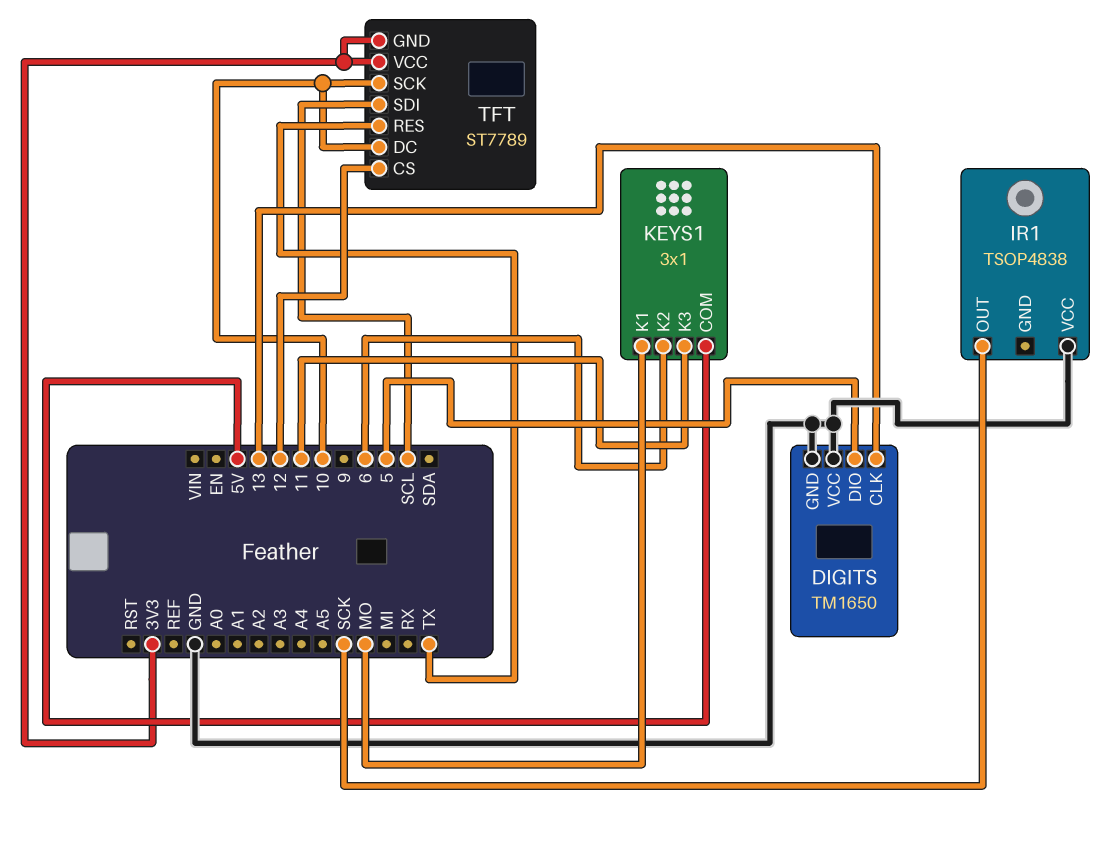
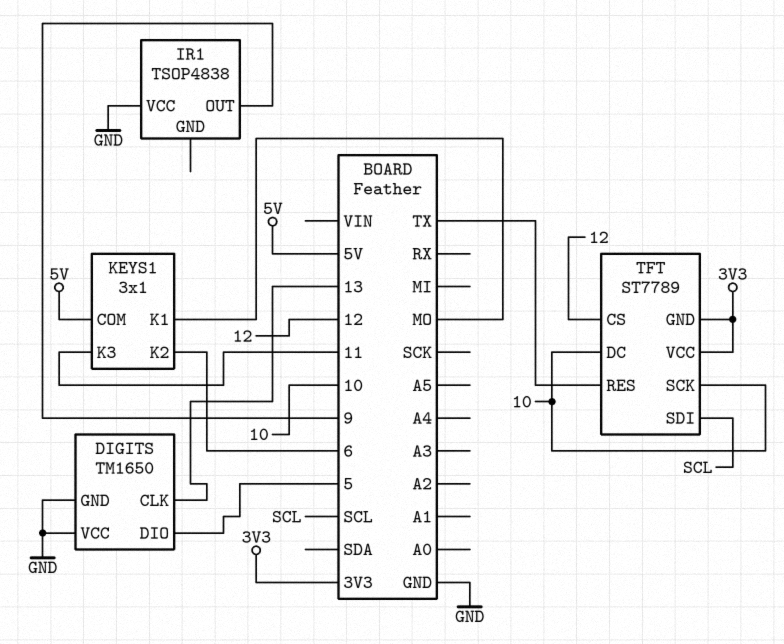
IR1 pin OUT: SCK -> 9

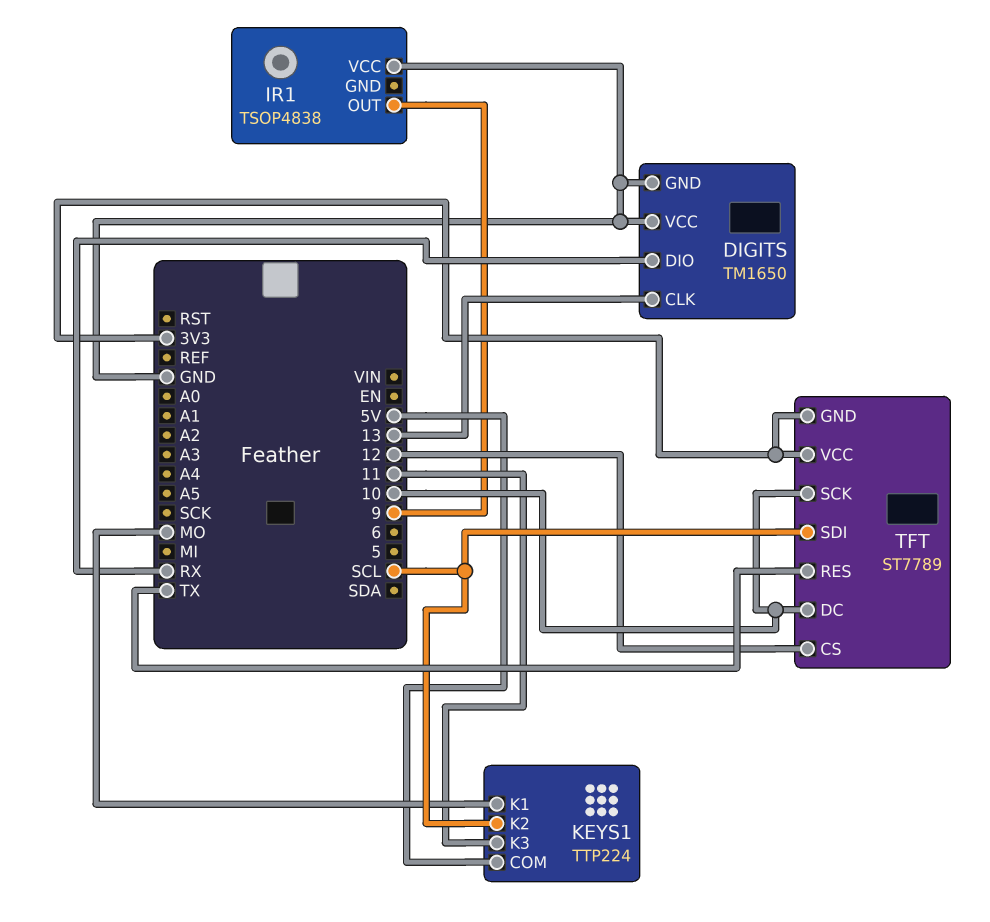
DIGITS pin DIO: 5 -> RX
KEYS1: 3x1 -> TTP224
KEYS1 pin K2: 6 -> SCL

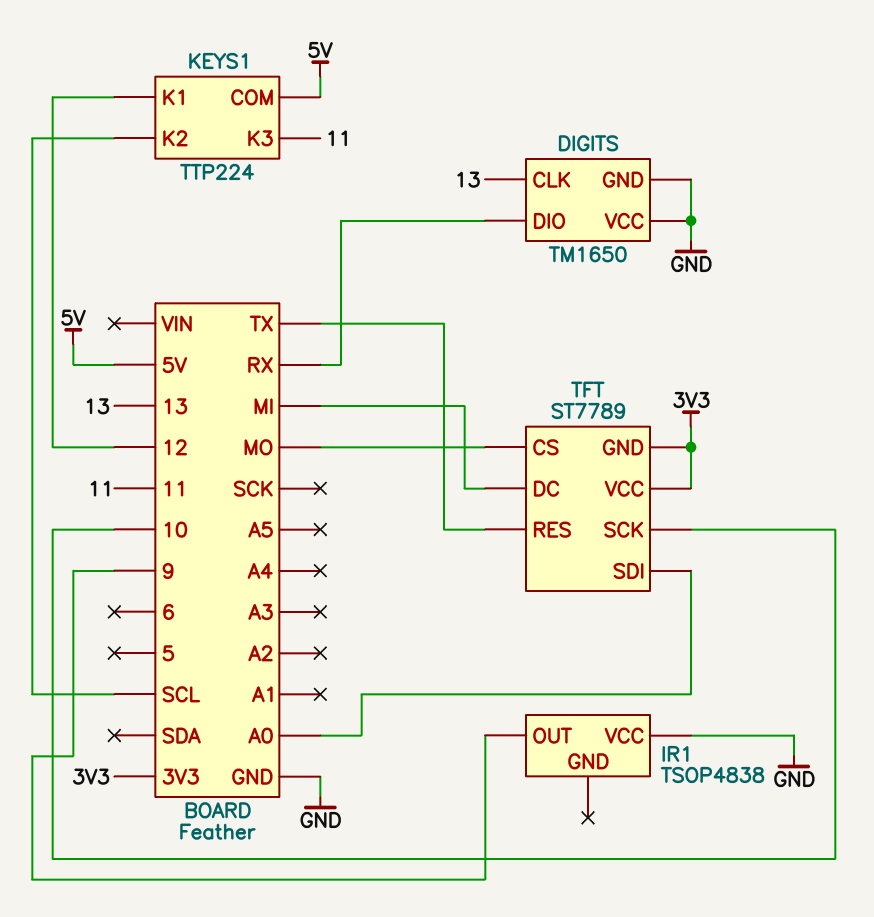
KEYS1 pin K1: MO -> 12
TFT pin CS: 12 -> MO
TFT pin DC: 10 -> MI
TFT pin SDI: SCL -> A0

